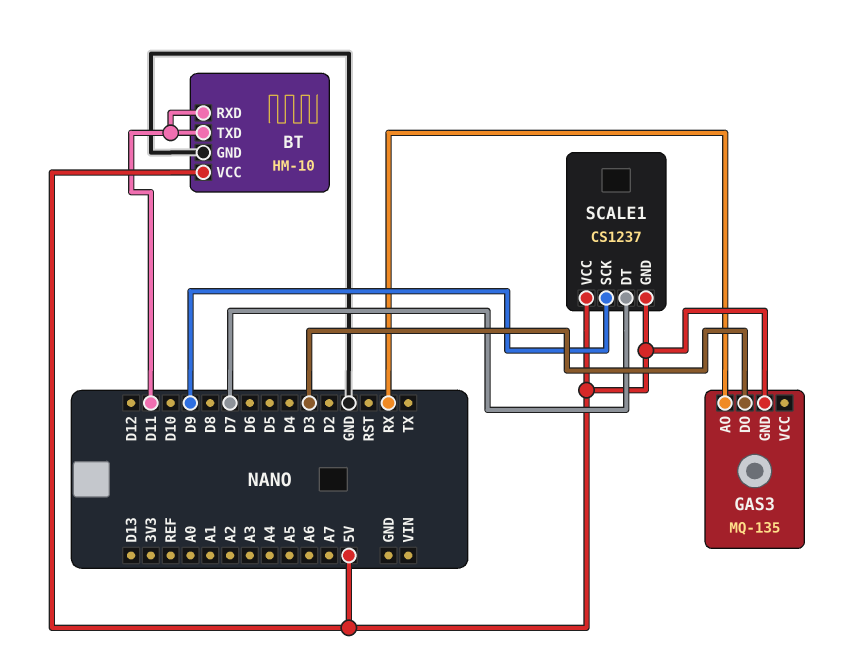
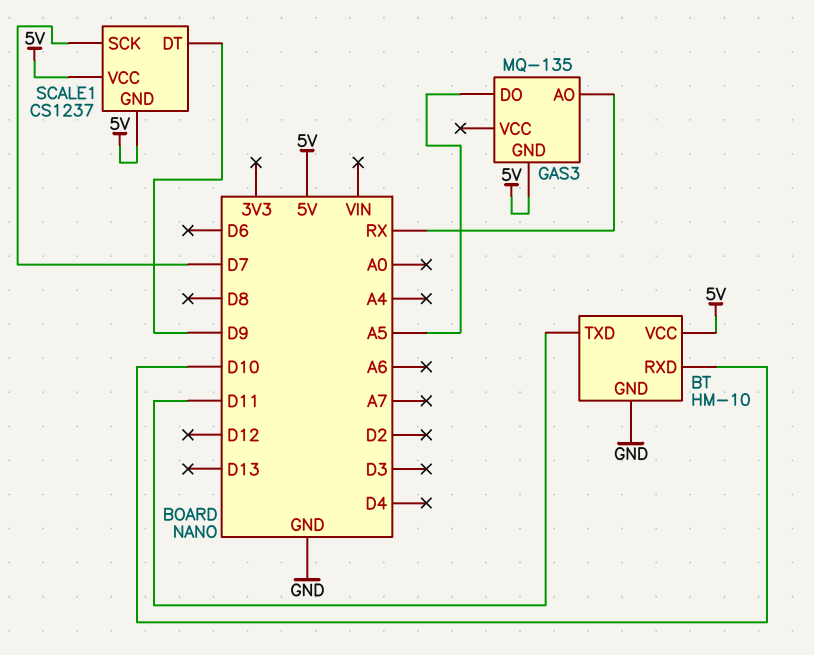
BT pin RXD: D11 -> D10
GAS3 pin DO: D3 -> A5
SCALE1 pin DT: D7 -> D9
SCALE1 pin SCK: D9 -> D7

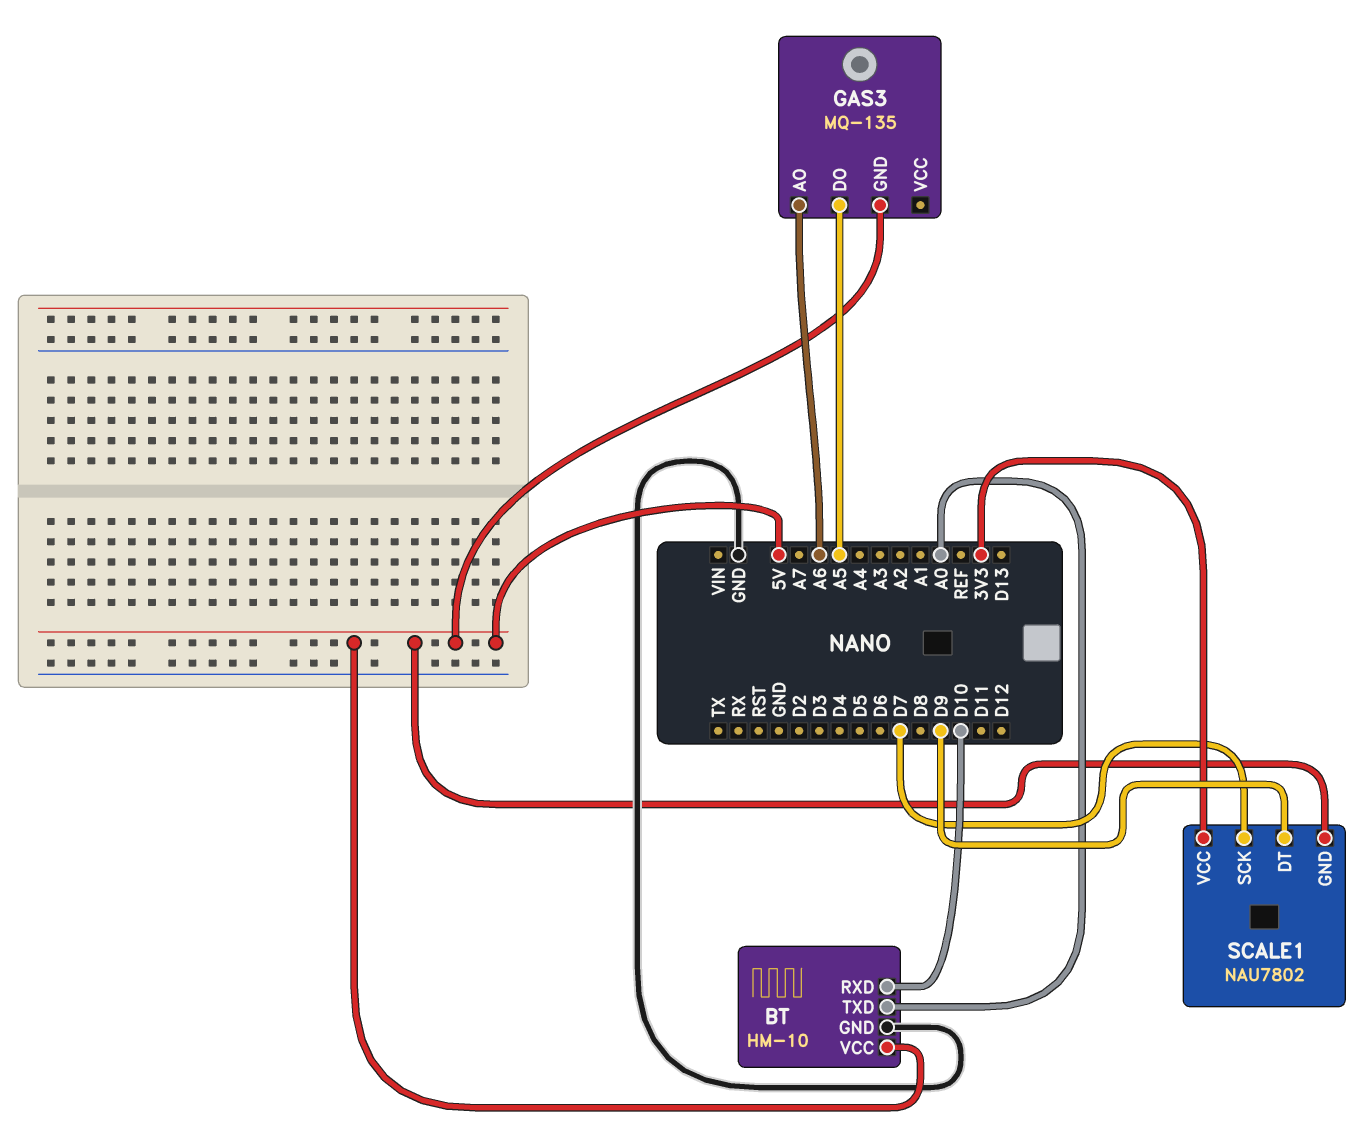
BT pin TXD: D11 -> A0
GAS3 pin AO: RX -> A6
SCALE1: CS1237 -> NAU7802
SCALE1 pin VCC: 5V -> 3V3

